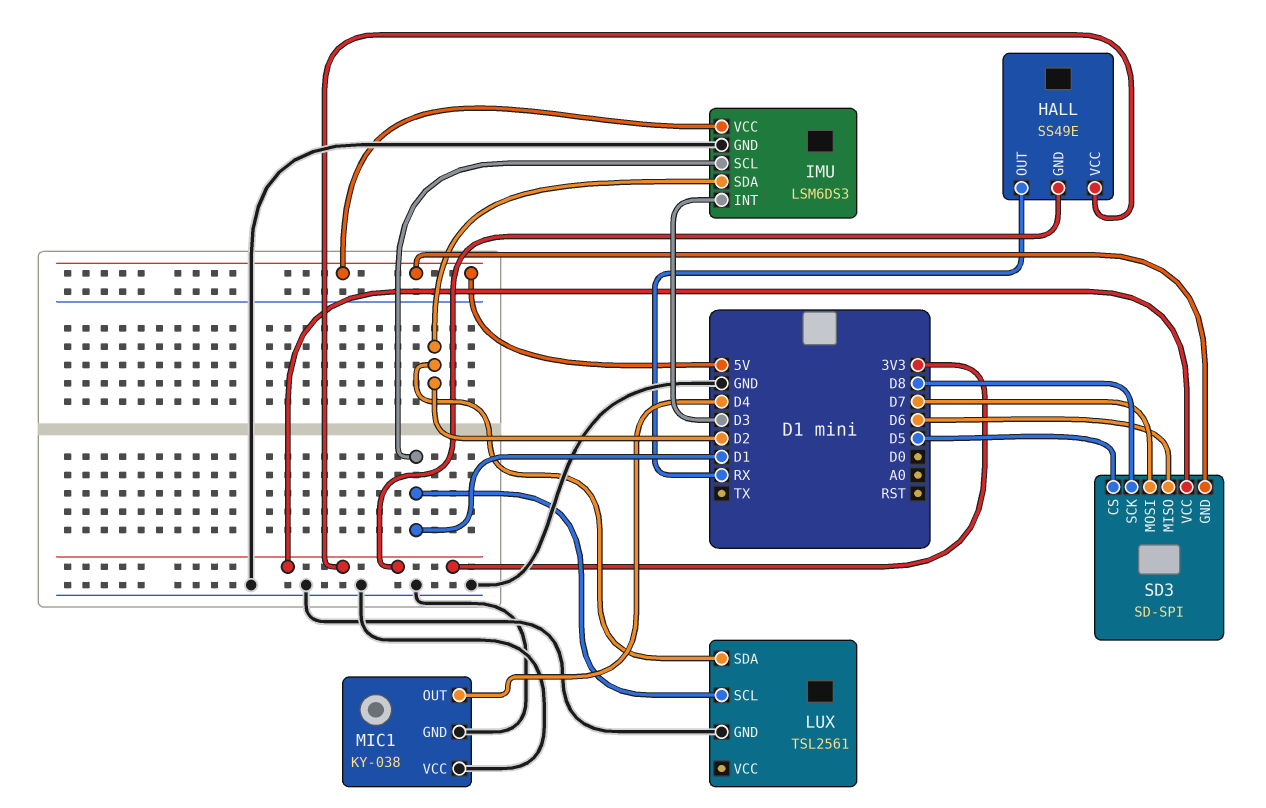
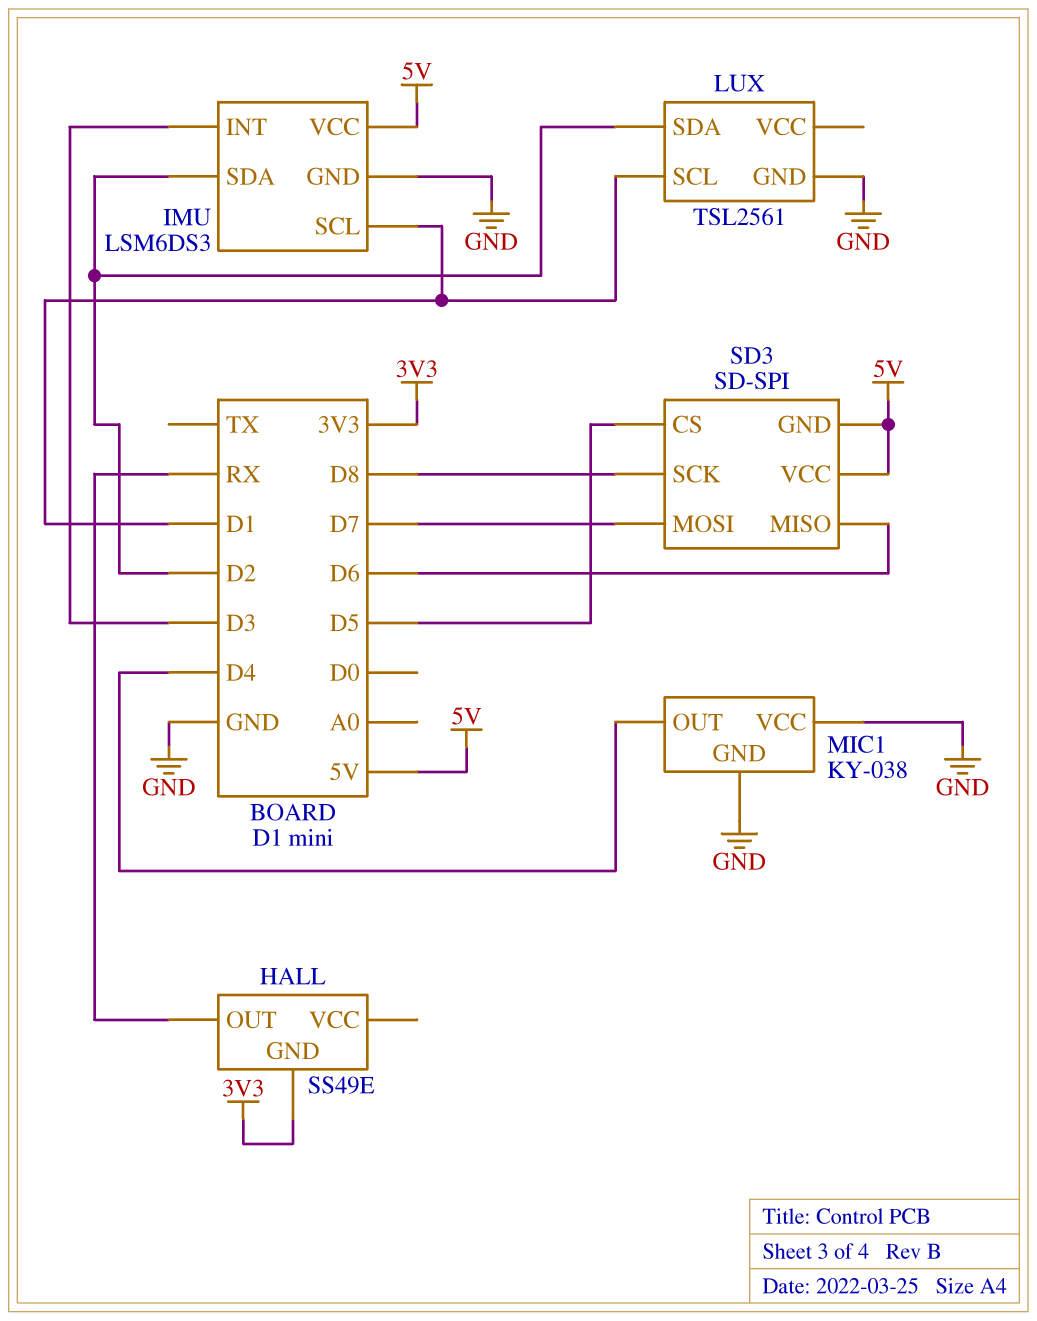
HALL pin VCC: 3V3 -> none
SD3 pin VCC: 3V3 -> 5V

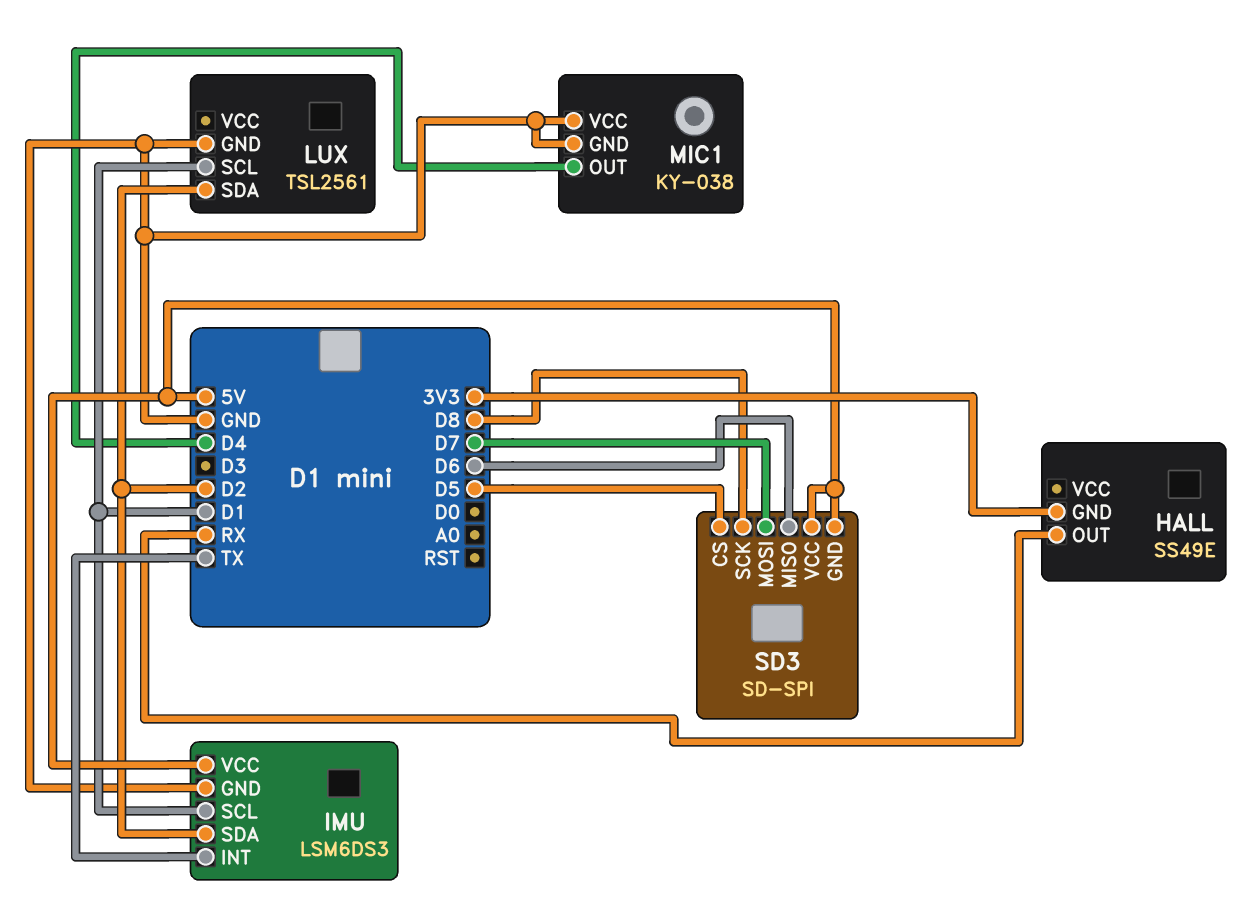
IMU pin INT: D3 -> TX

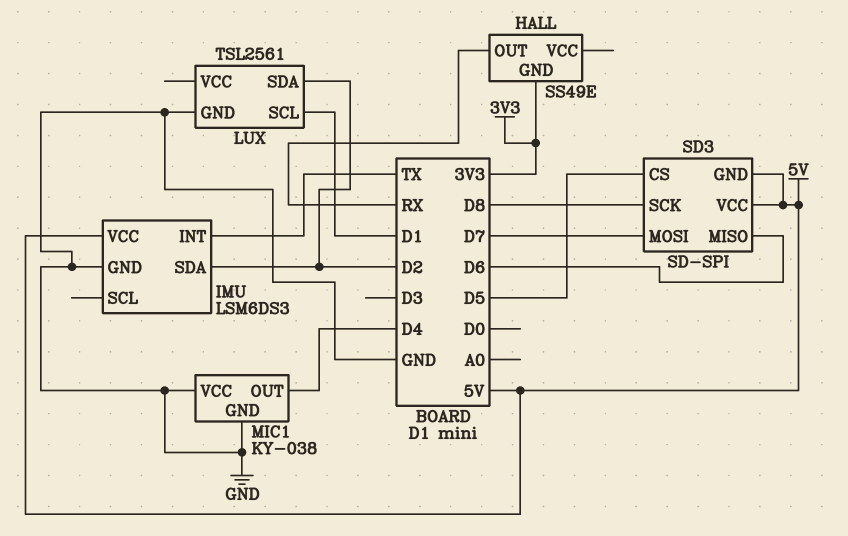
IMU pin SCL: D1 -> none

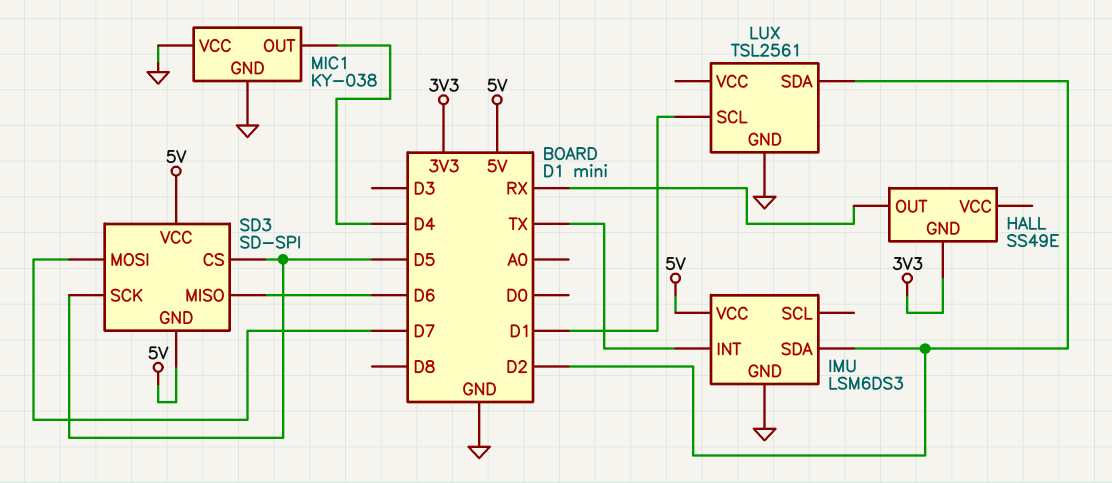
SD3 pin SCK: D8 -> D5

